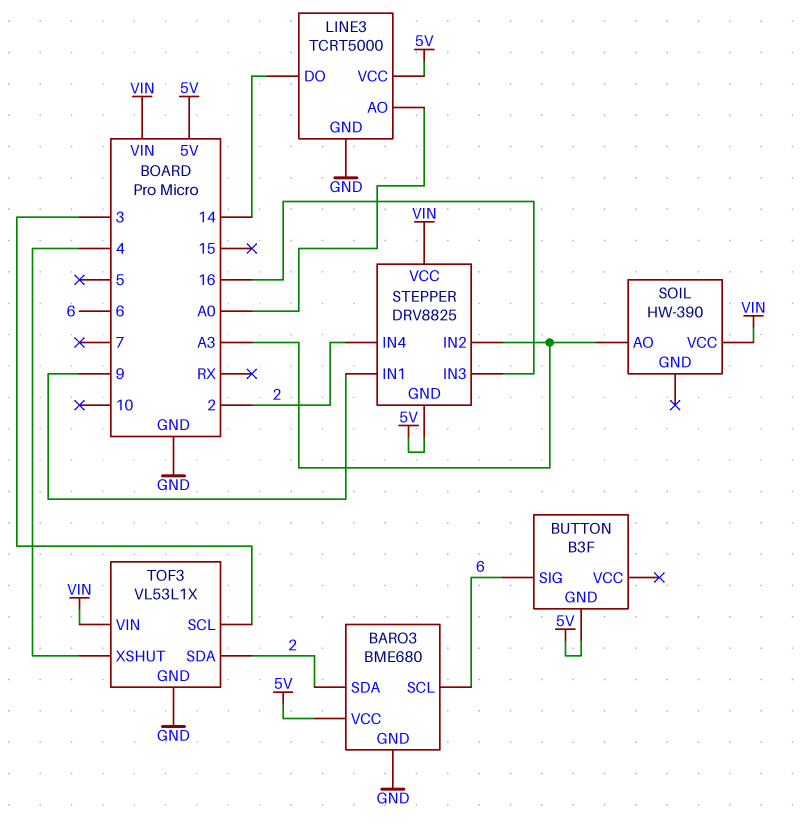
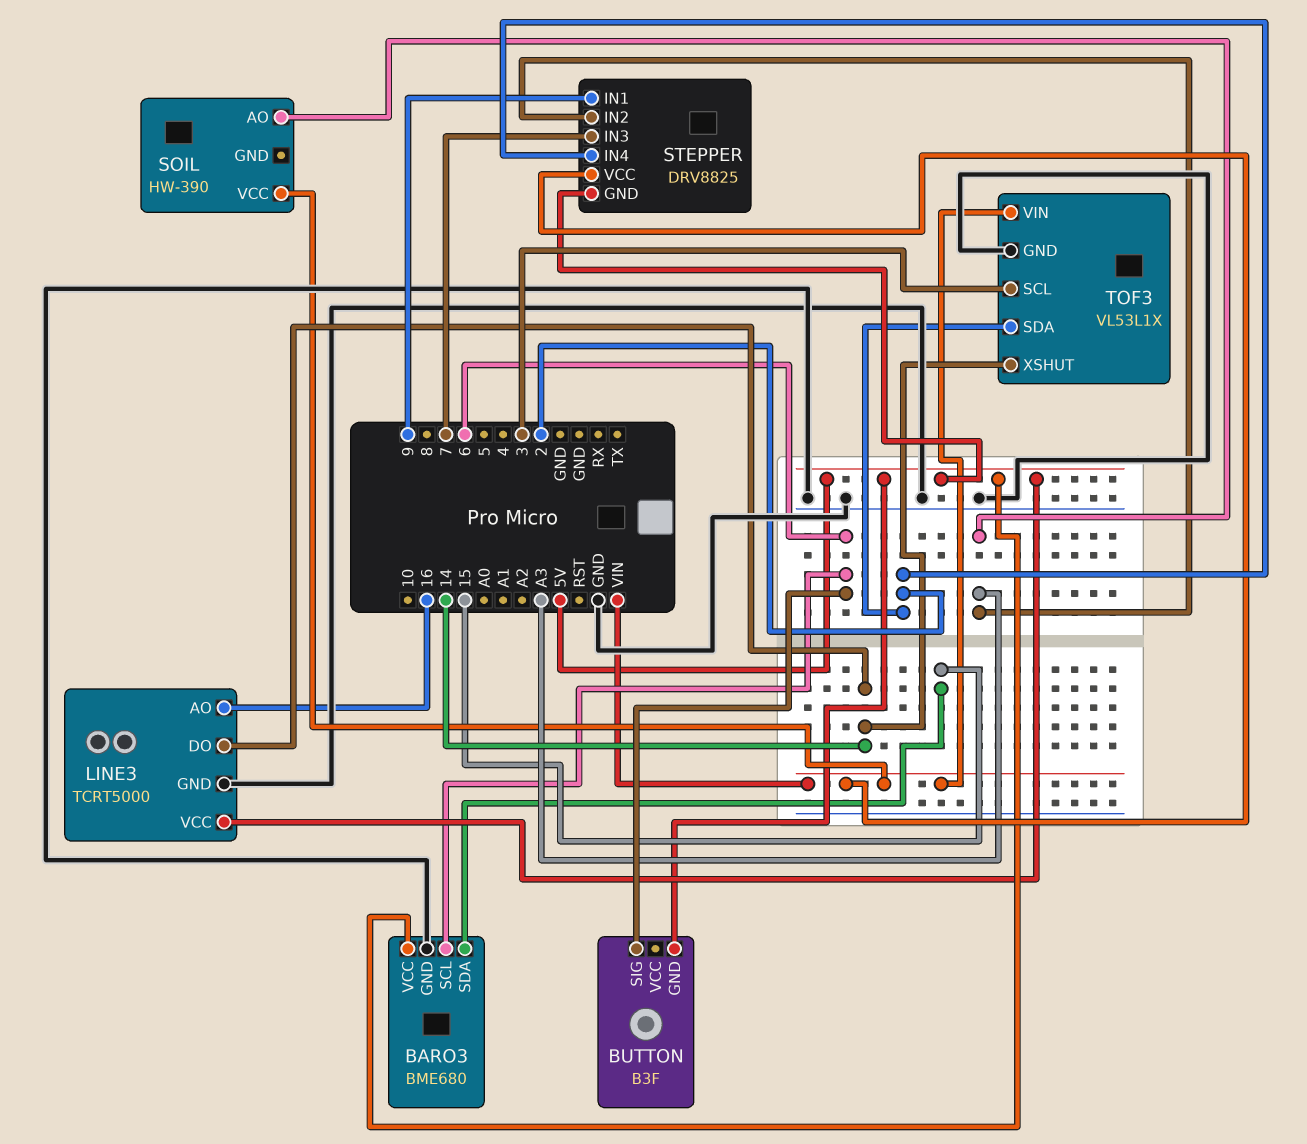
BARO3 pin SDA: 2 -> 15
LINE3 pin AO: A0 -> 16
STEPPER pin IN3: 16 -> 7
TOF3 pin XSHUT: 4 -> 14

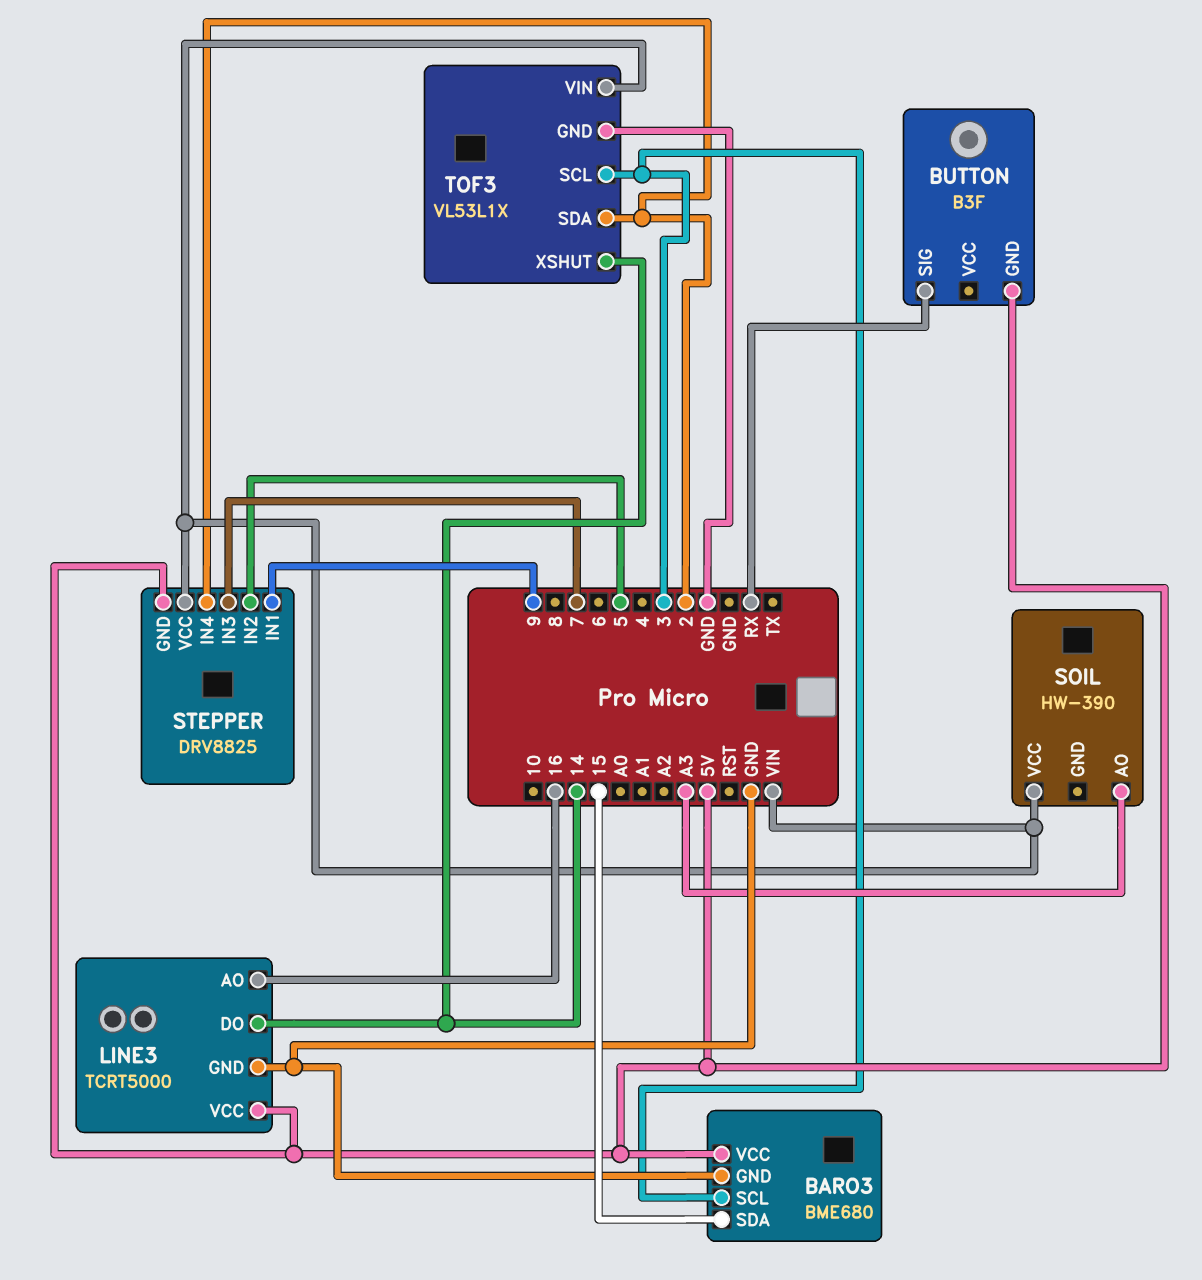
BARO3 pin SCL: 6 -> 3
BUTTON pin SIG: 6 -> RX
STEPPER pin IN2: A3 -> 5

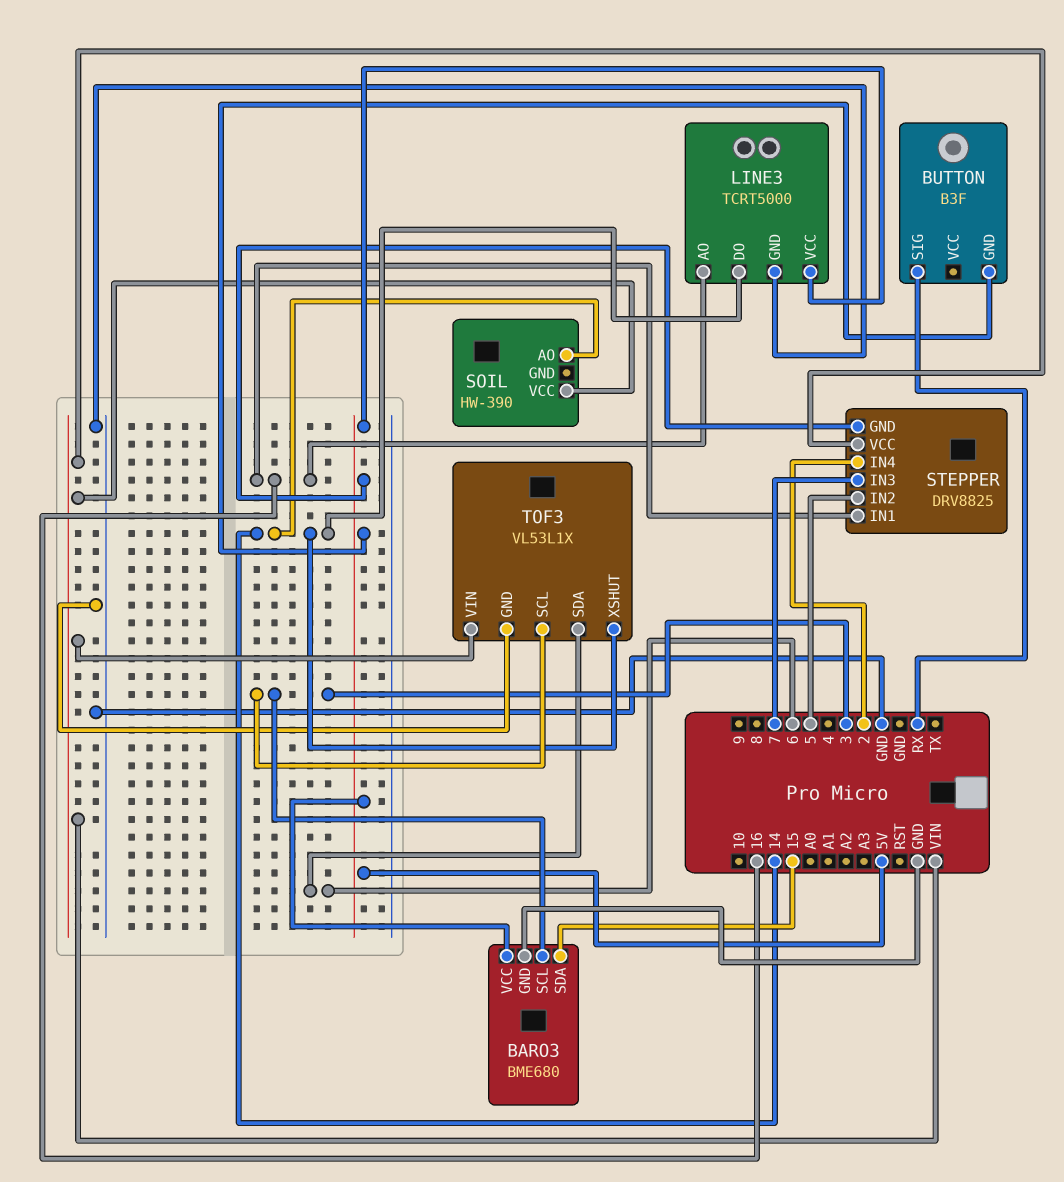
SOIL pin AO: A3 -> 14
STEPPER pin IN1: 9 -> 16
TOF3 pin SDA: 2 -> 6

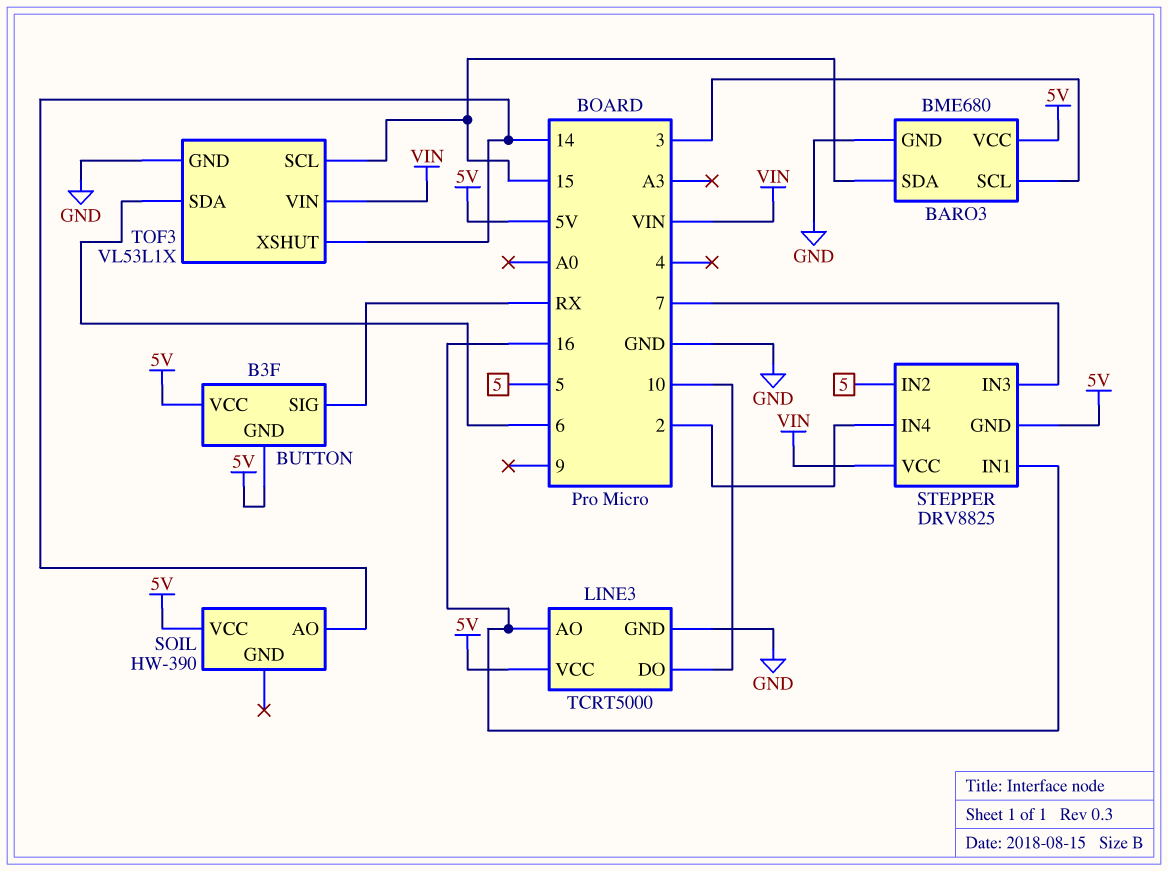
BUTTON pin VCC: none -> 5V
LINE3 pin DO: 14 -> 10
SOIL pin VCC: VIN -> 5V
TOF3 pin SCL: 3 -> 15

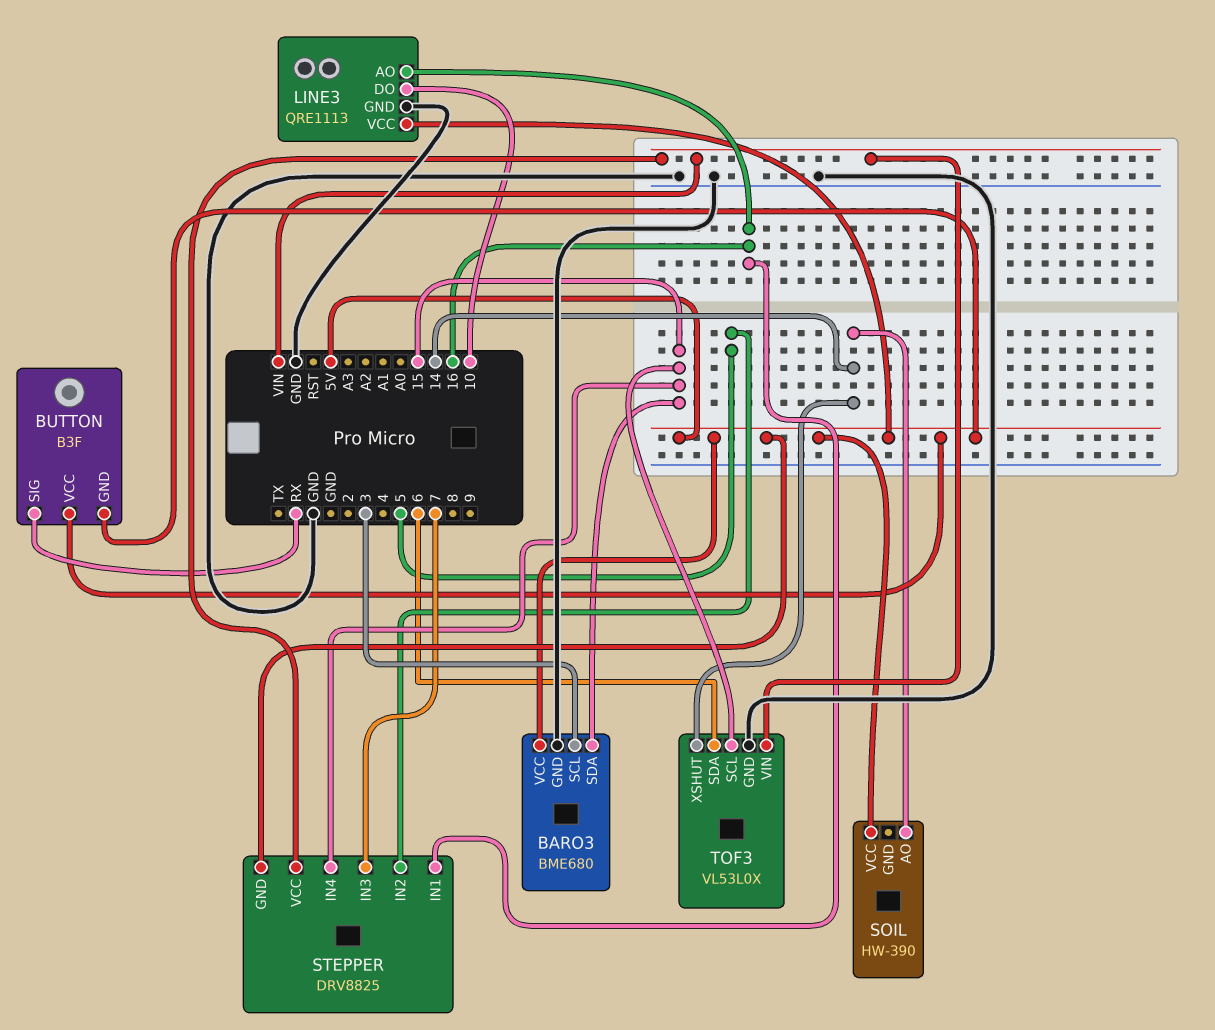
LINE3: TCRT5000 -> QRE1113
STEPPER pin IN4: 2 -> 15
TOF3: VL53L1X -> VL53L0X

